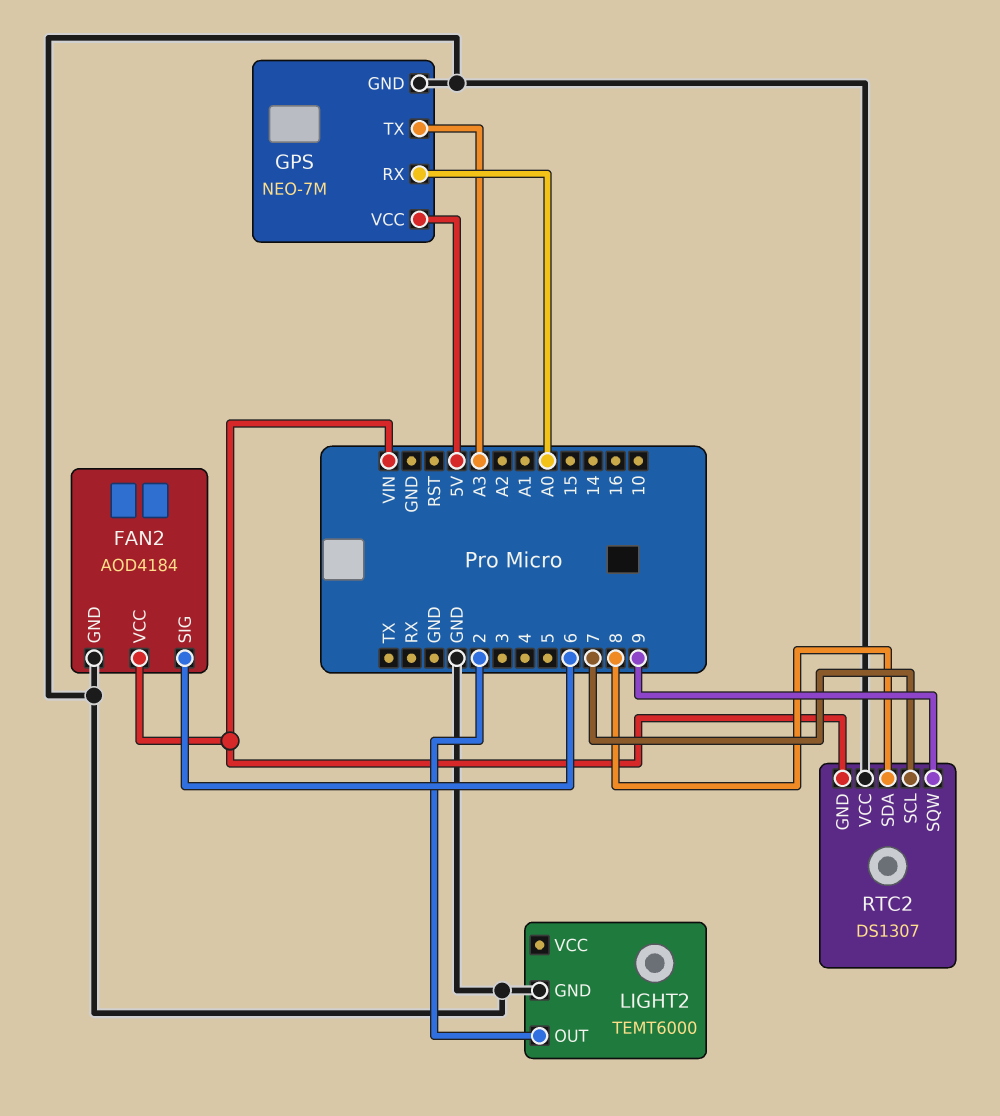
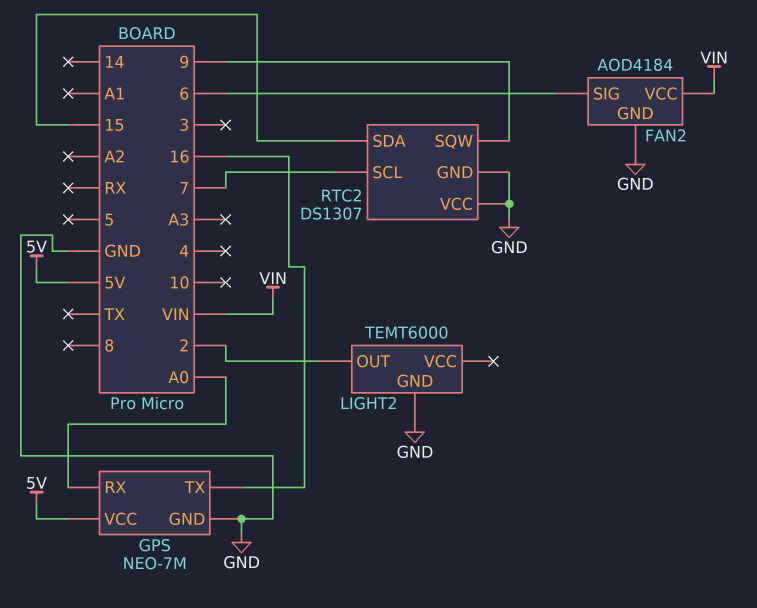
GPS pin TX: A3 -> 16
RTC2 pin GND: VIN -> GND
RTC2 pin SDA: 8 -> 15

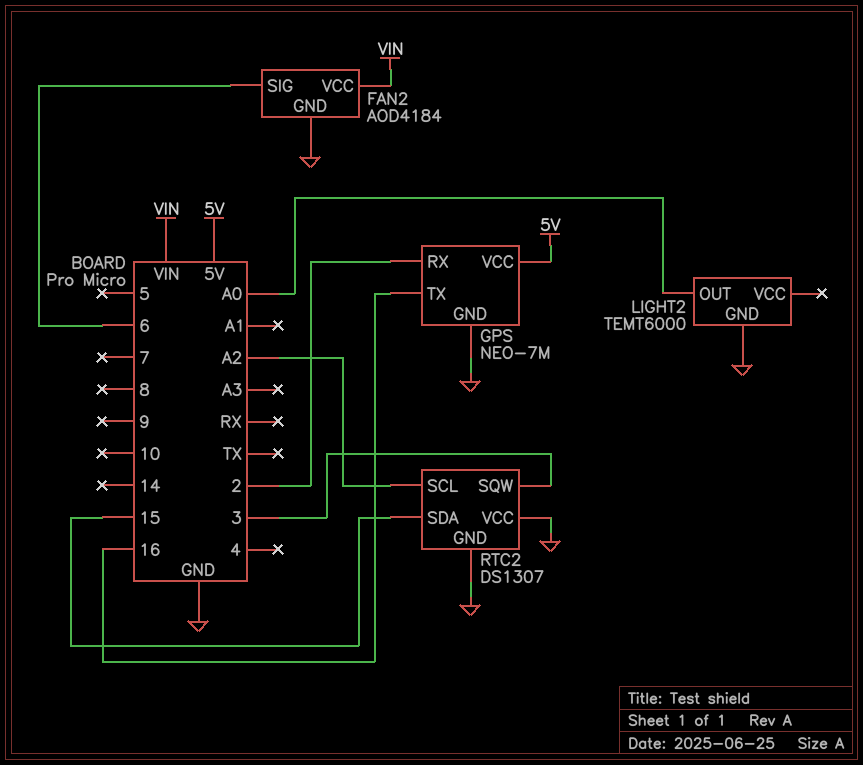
GPS pin RX: A0 -> 2
LIGHT2 pin OUT: 2 -> A0
RTC2 pin SCL: 7 -> A2
RTC2 pin SQW: 9 -> 3

